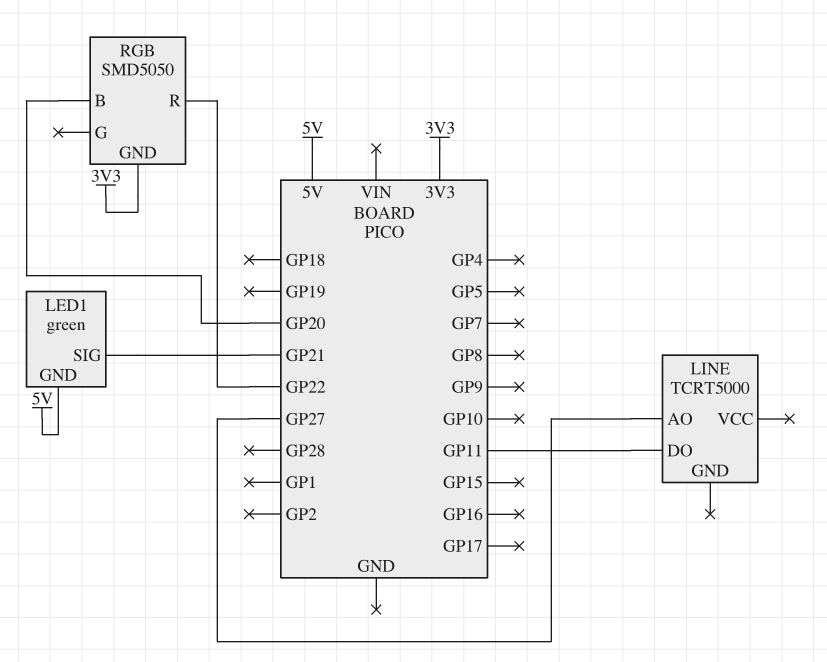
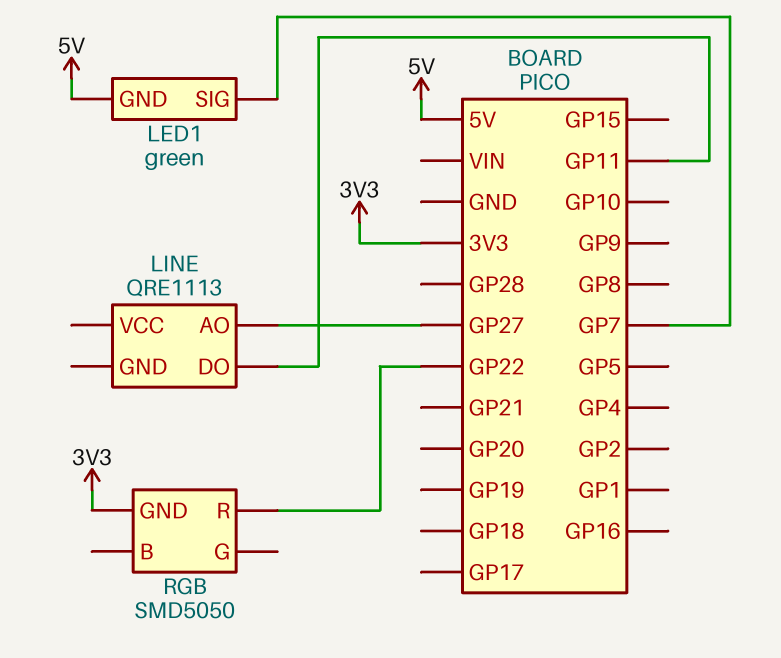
LED1 pin SIG: GP21 -> GP7
LINE: TCRT5000 -> QRE1113
RGB pin B: GP20 -> none

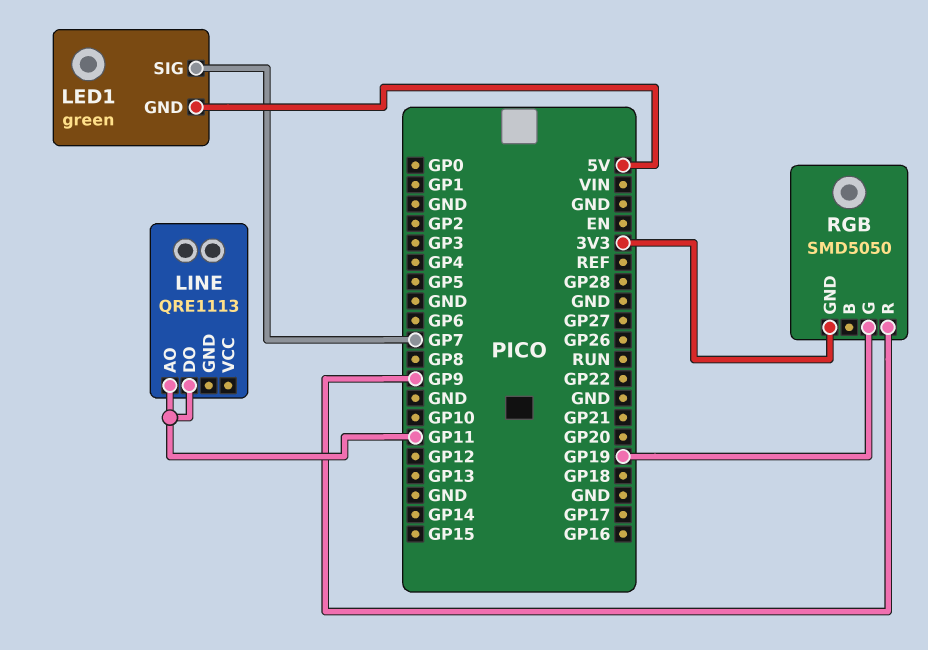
LINE pin AO: GP27 -> GP11
RGB pin G: none -> GP19
RGB pin R: GP22 -> GP9

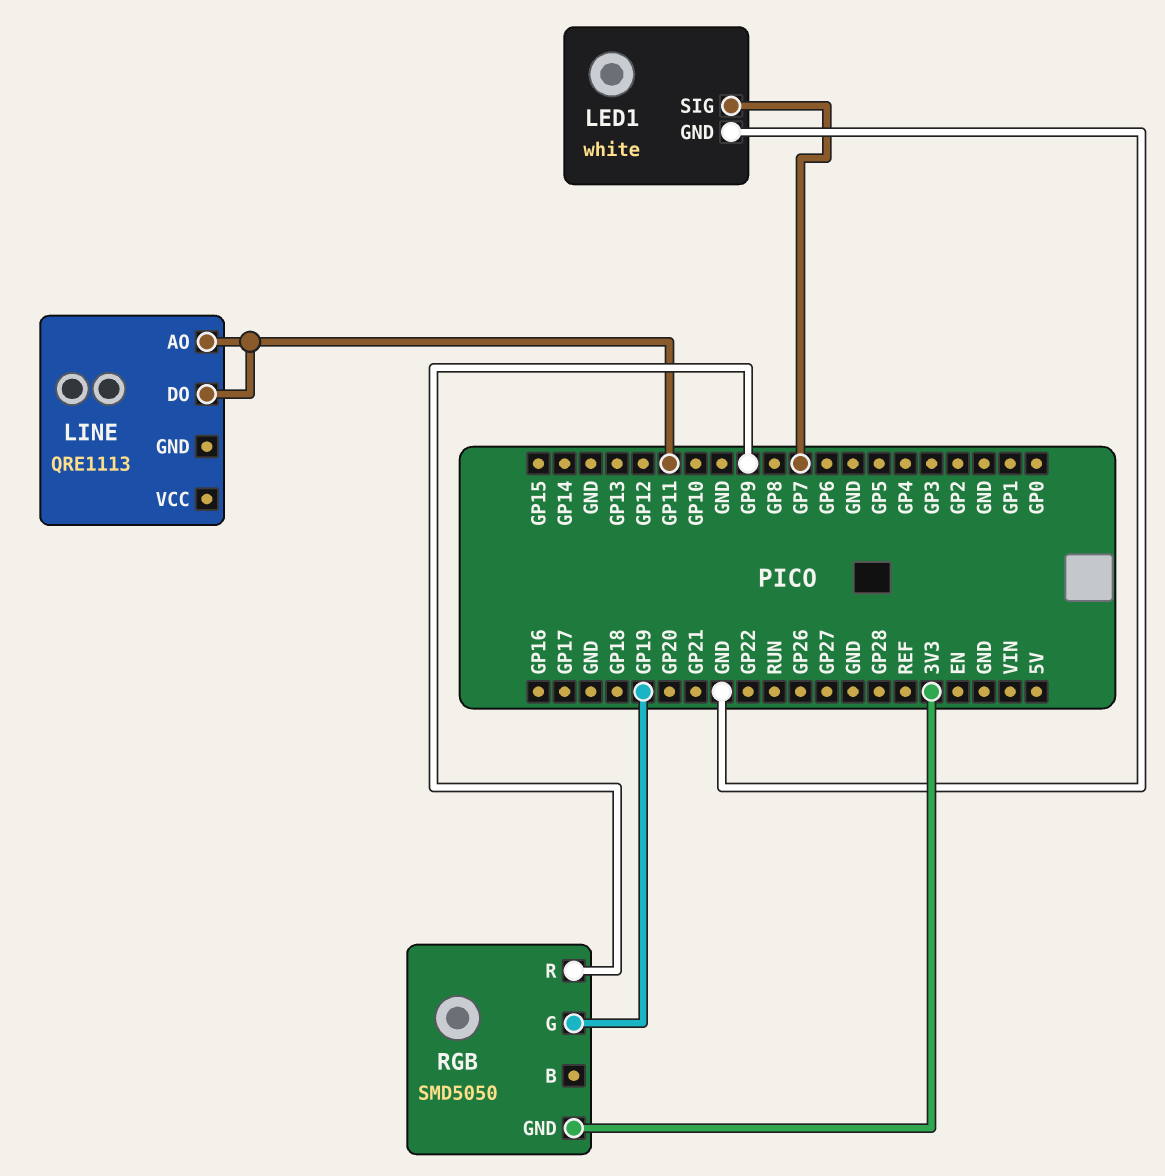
LED1: green -> white
LED1 pin GND: 5V -> GND

